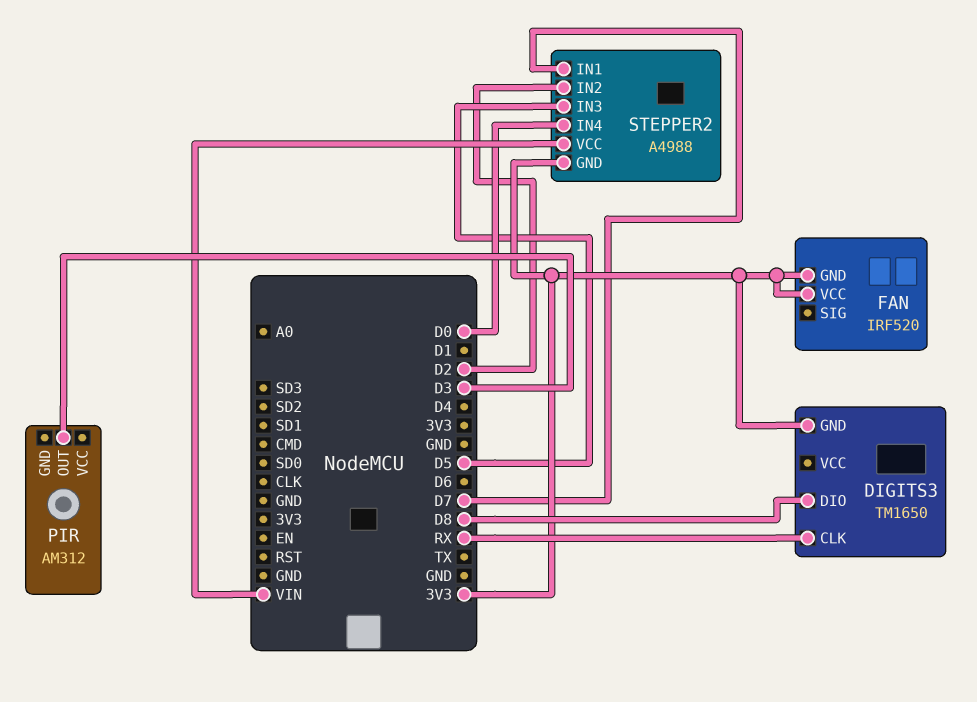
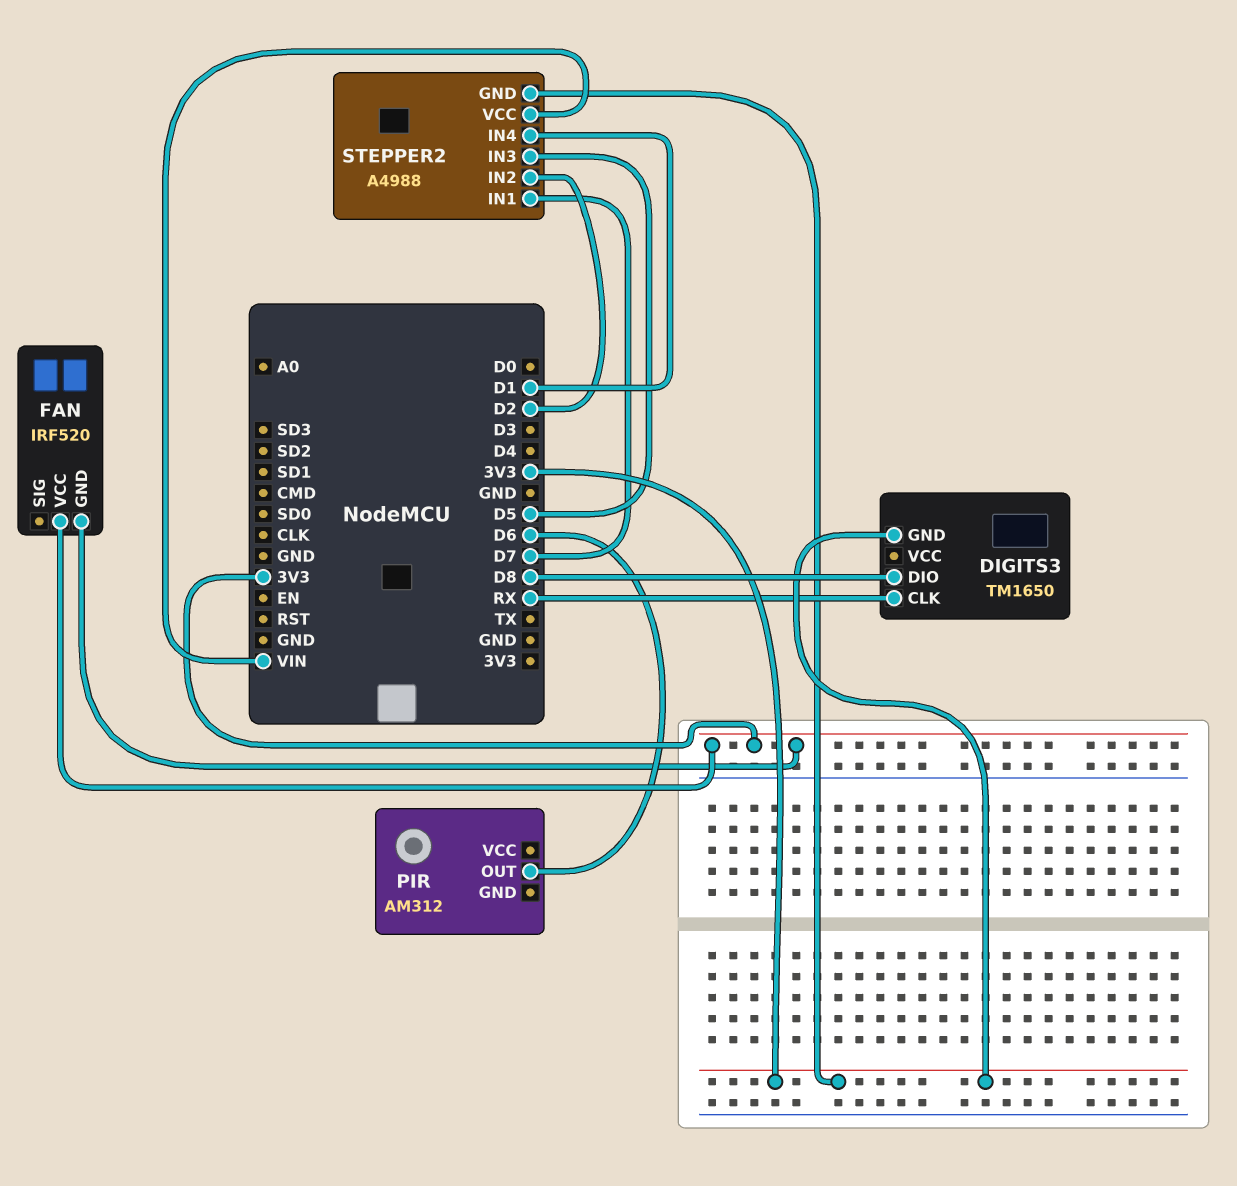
PIR pin OUT: D3 -> D6
STEPPER2 pin IN4: D0 -> D1

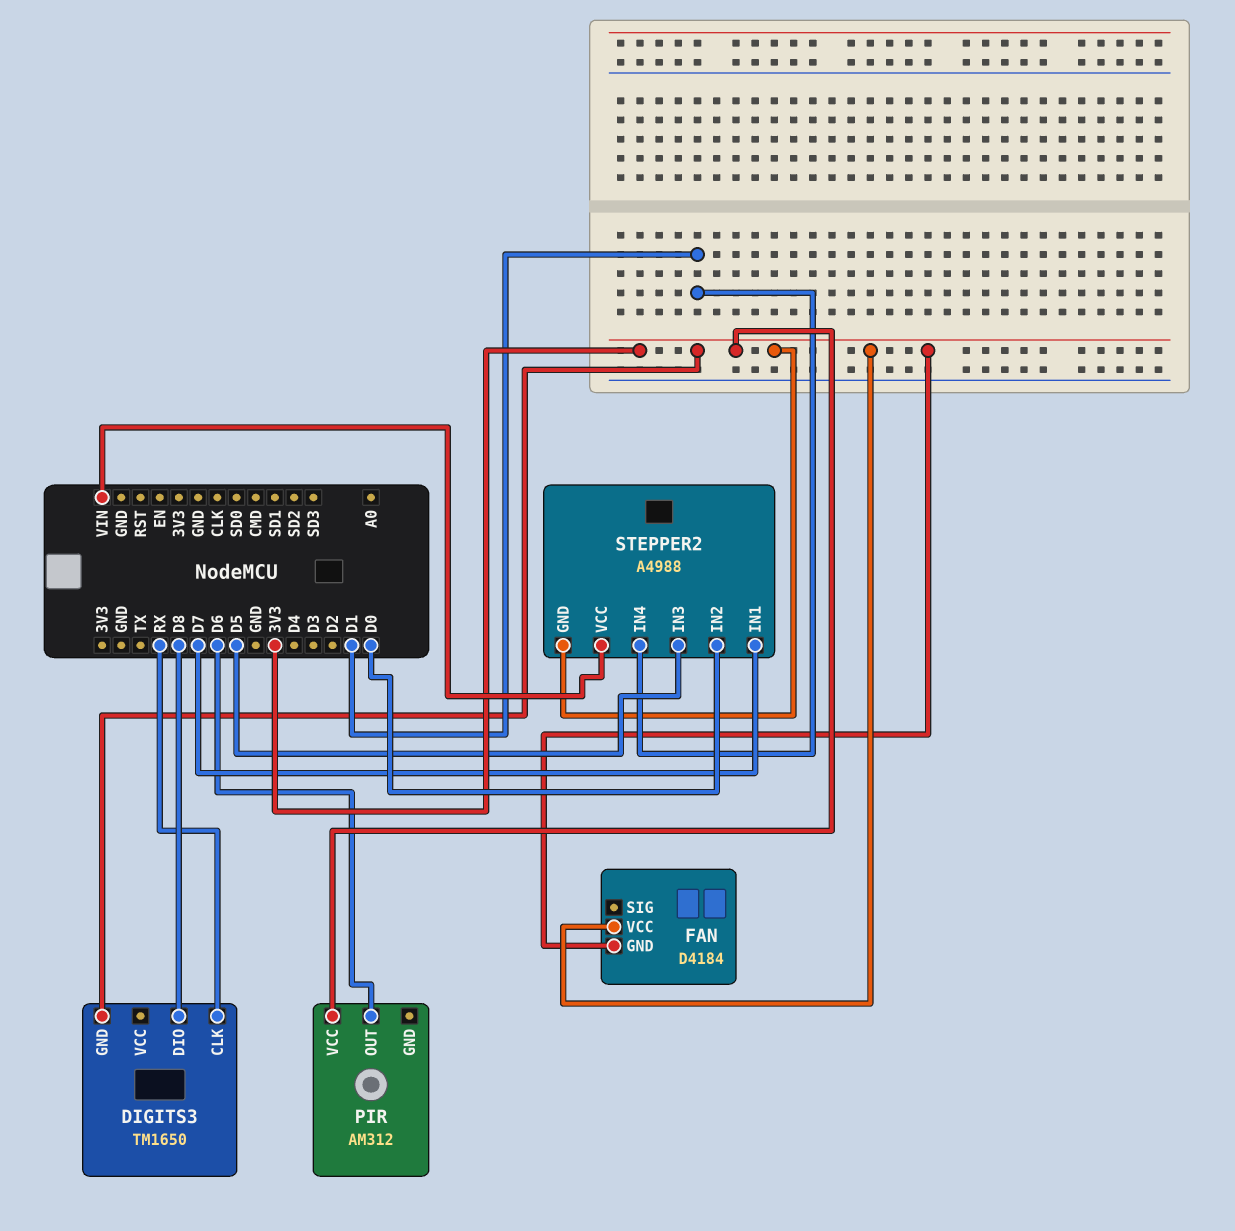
FAN: IRF520 -> D4184
PIR pin VCC: none -> 3V3
STEPPER2 pin IN2: D2 -> D0

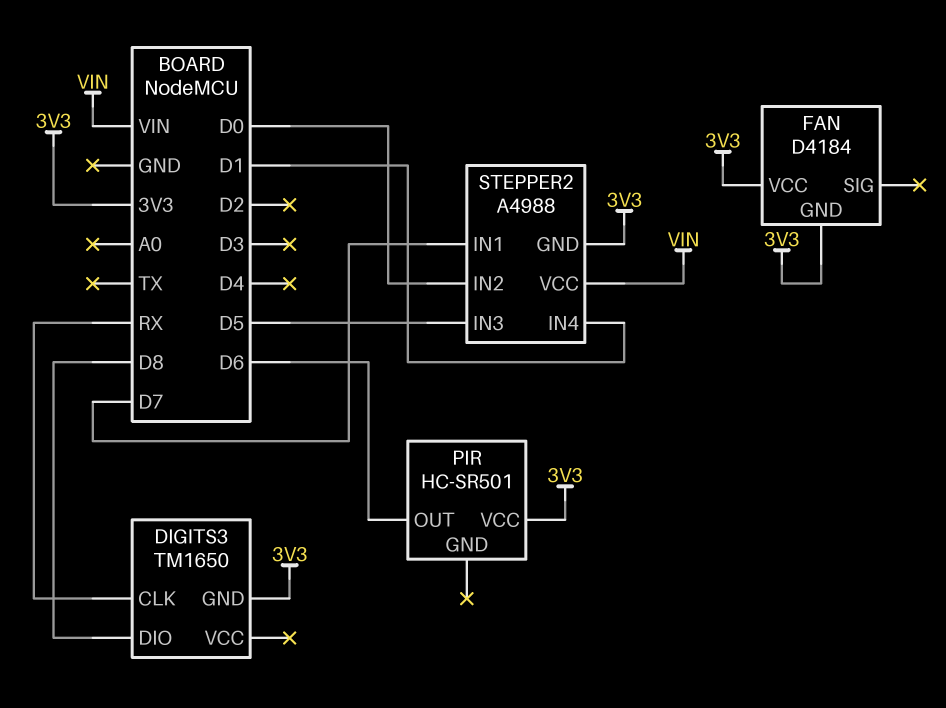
PIR: AM312 -> HC-SR501

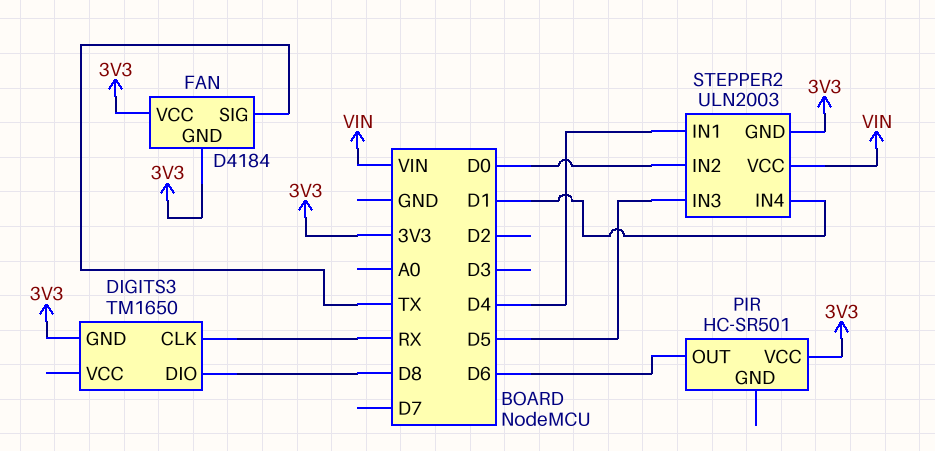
FAN pin SIG: none -> TX
STEPPER2: A4988 -> ULN2003
STEPPER2 pin IN1: D7 -> D4

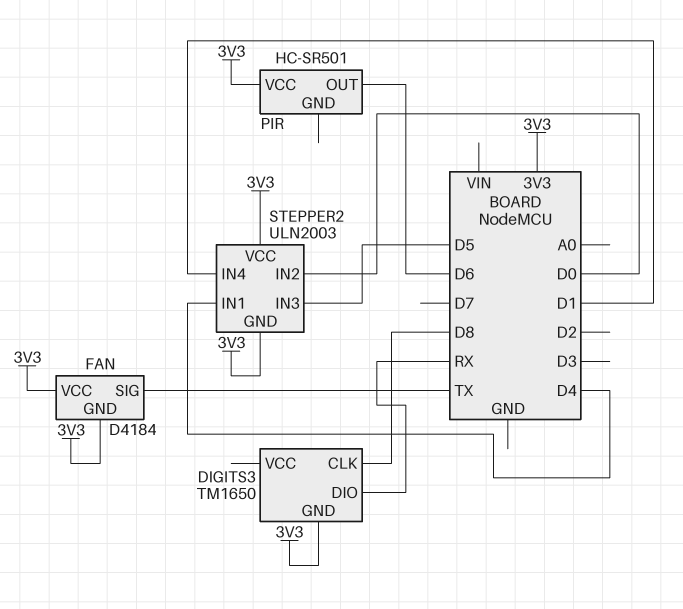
DIGITS3 pin CLK: RX -> D8
DIGITS3 pin DIO: D8 -> RX
STEPPER2 pin VCC: VIN -> 3V3

